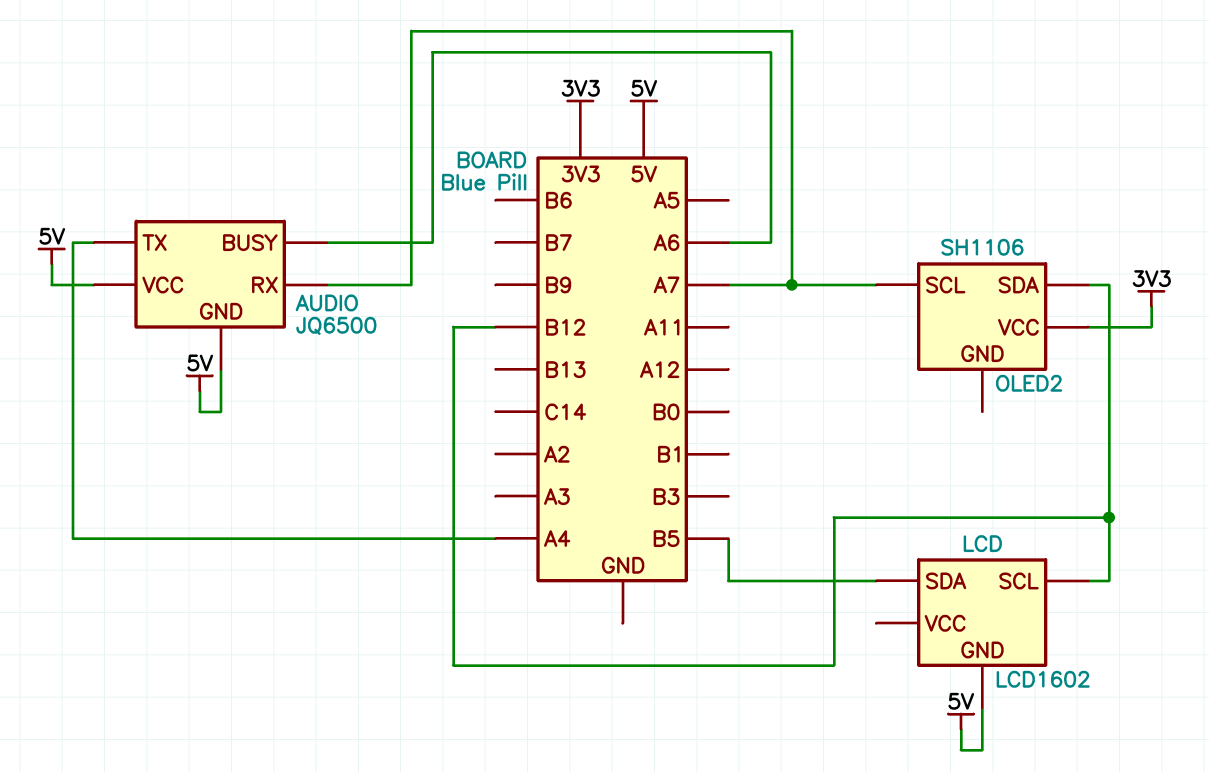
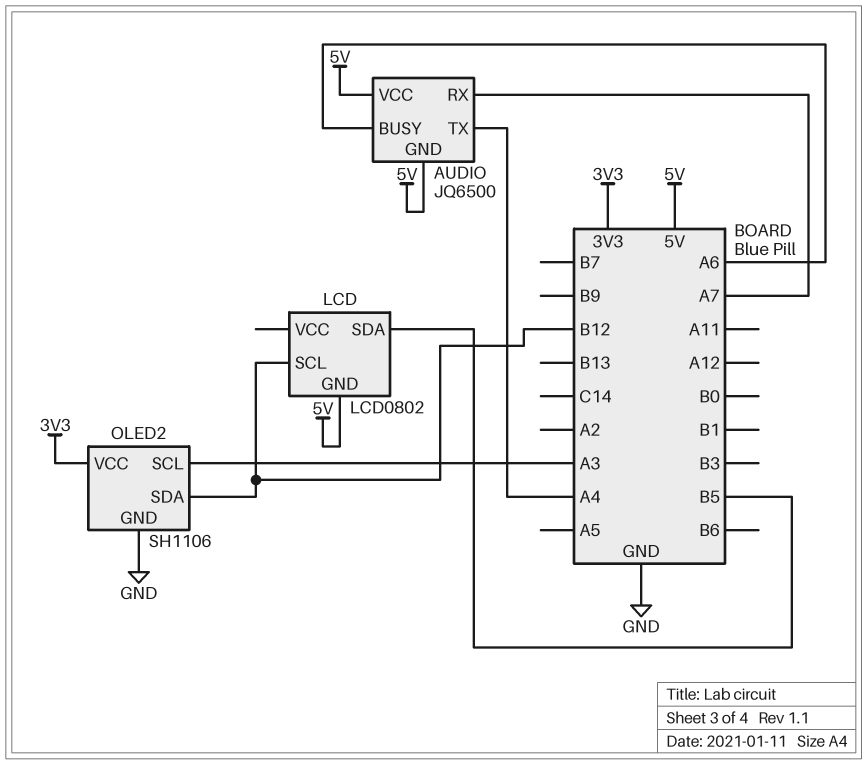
LCD: LCD1602 -> LCD0802
OLED2 pin GND: none -> GND
OLED2 pin SCL: A7 -> A3

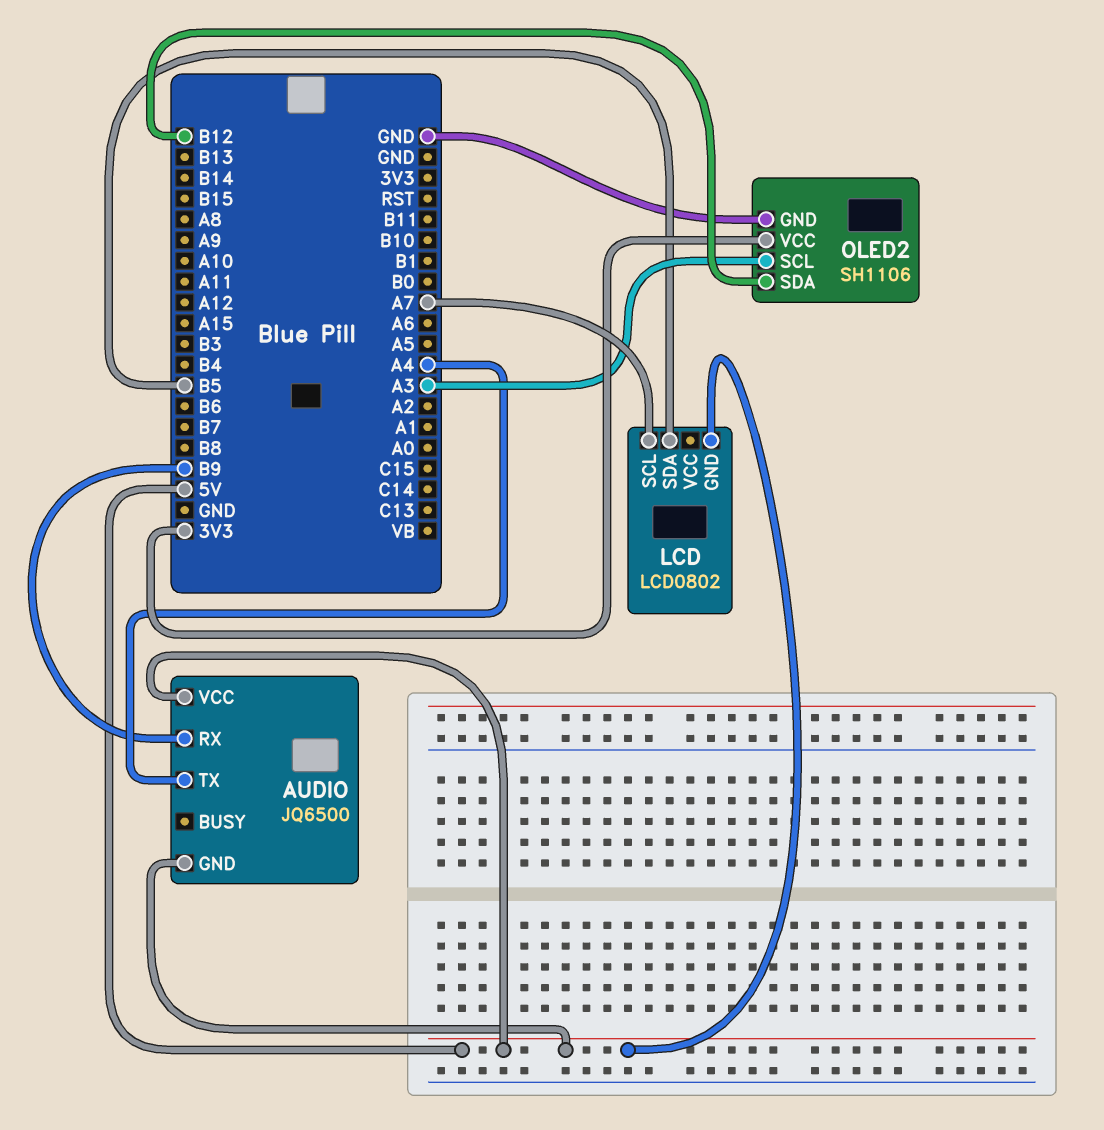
AUDIO pin BUSY: A6 -> none
AUDIO pin RX: A7 -> B9
LCD pin SCL: B12 -> A7

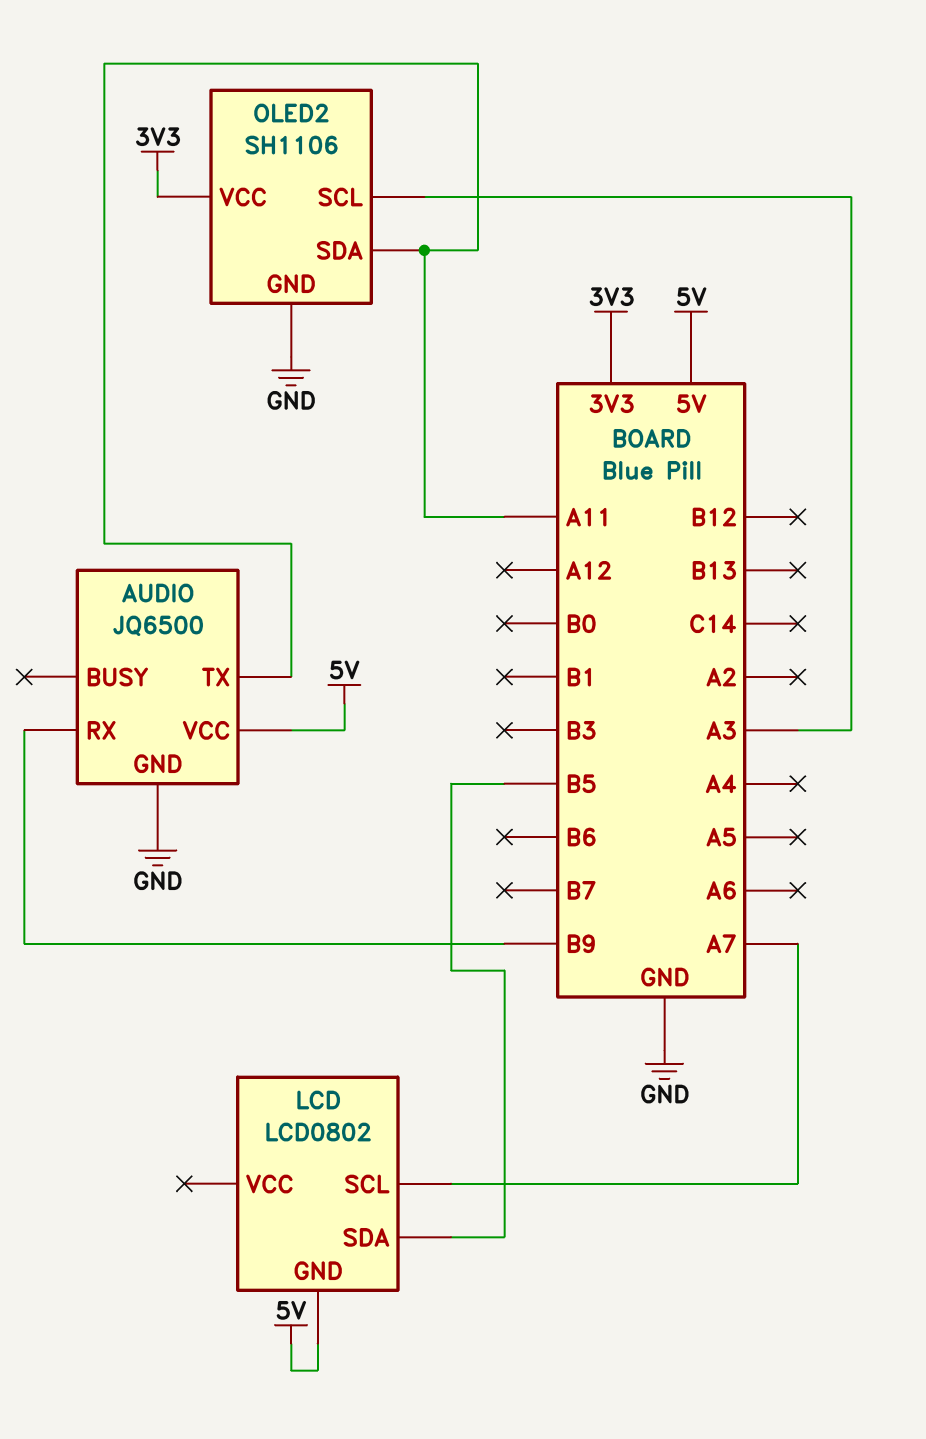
AUDIO pin GND: 5V -> GND
AUDIO pin TX: A4 -> A11
OLED2 pin SDA: B12 -> A11

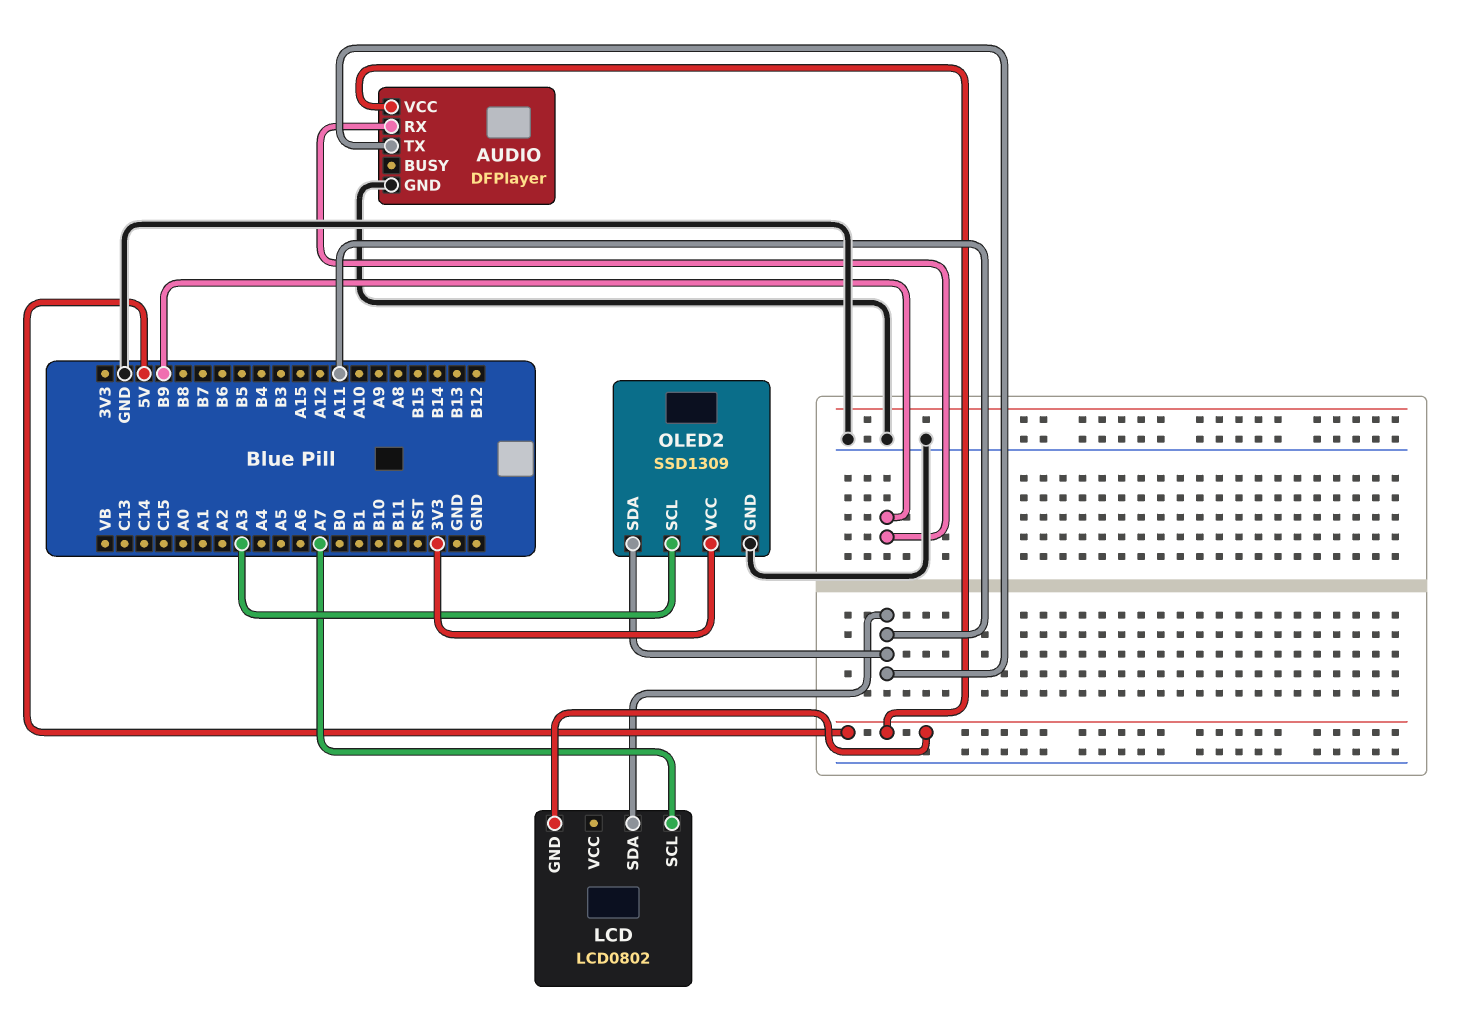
AUDIO: JQ6500 -> DFPlayer
LCD pin SDA: B5 -> A11
OLED2: SH1106 -> SSD1309

